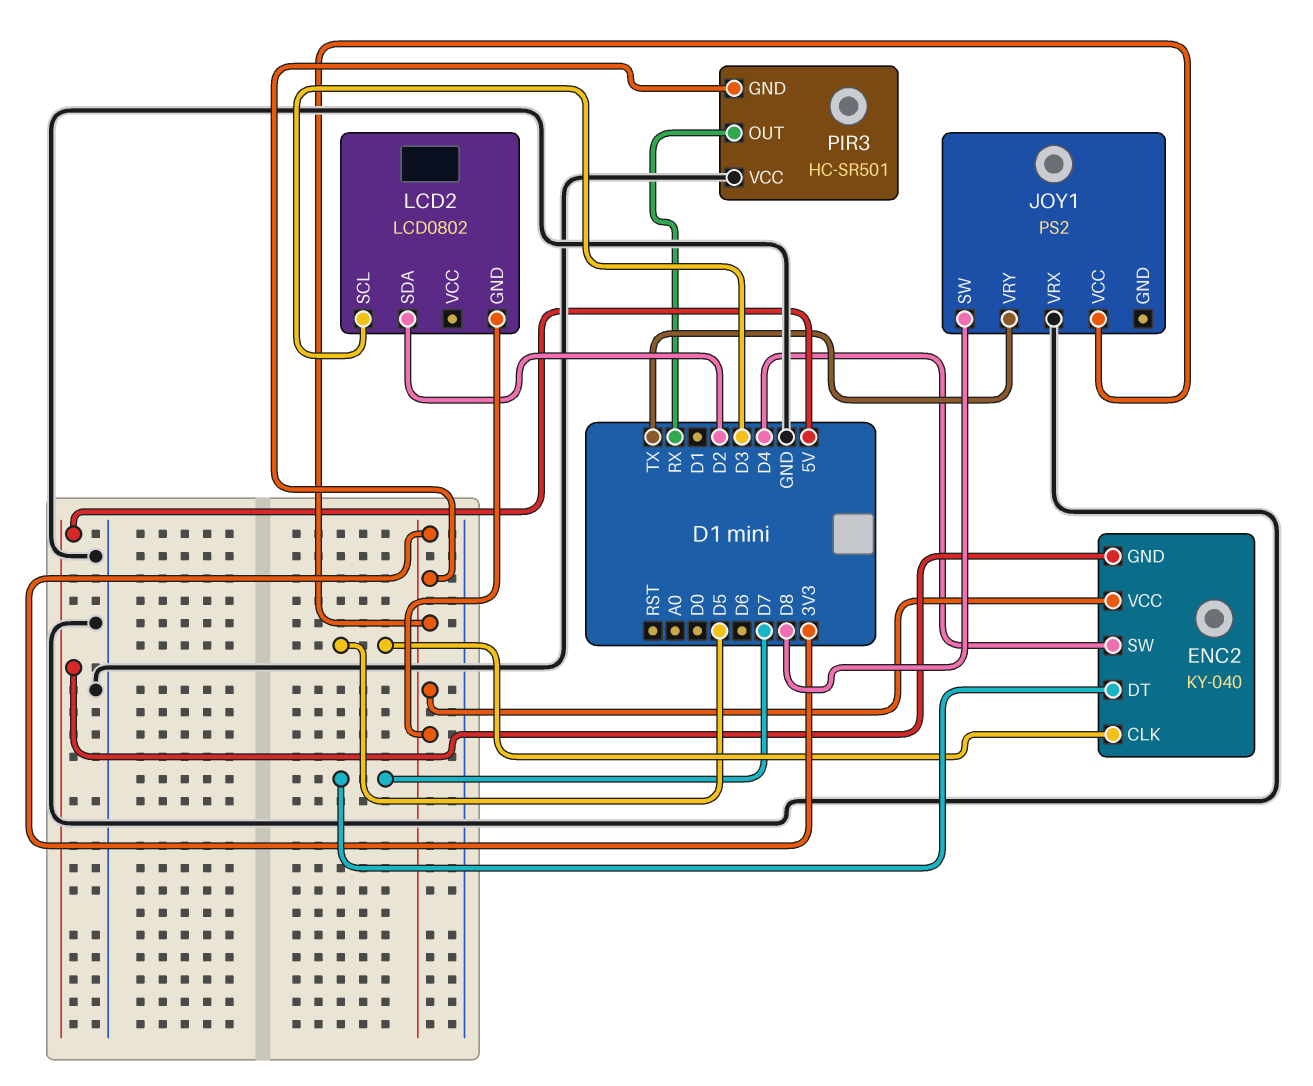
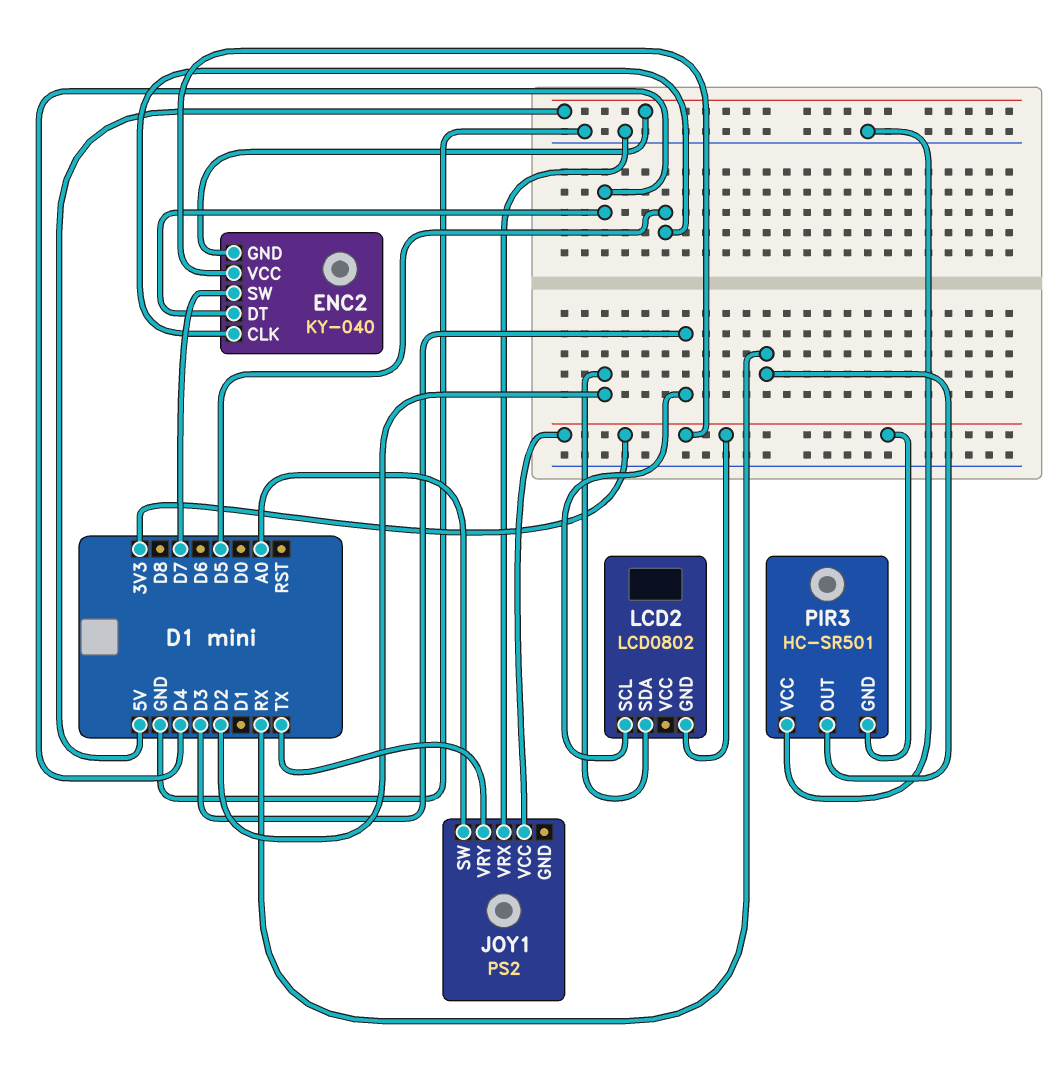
ENC2 pin DT: D7 -> D4
ENC2 pin SW: D4 -> D7
JOY1 pin SW: D8 -> A0

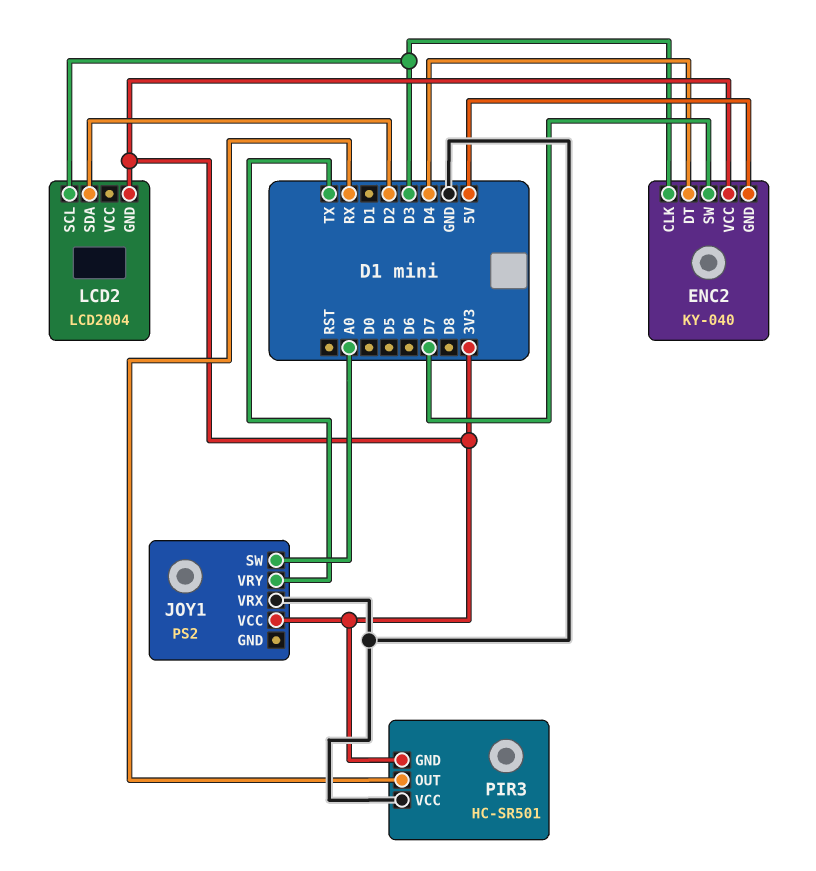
ENC2 pin CLK: D5 -> D3
LCD2: LCD0802 -> LCD2004

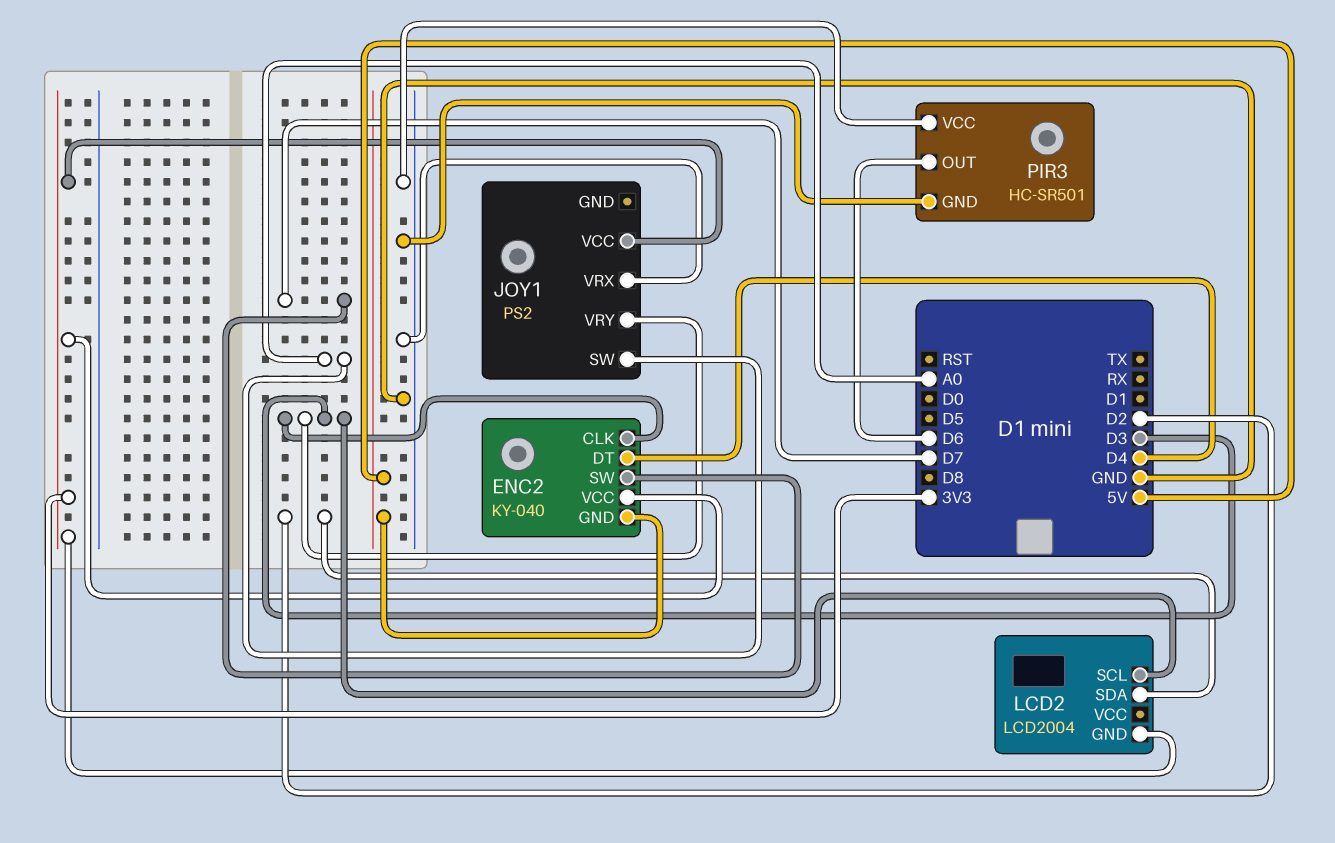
JOY1 pin VRY: TX -> D3
PIR3 pin GND: 3V3 -> GND
PIR3 pin OUT: RX -> D6

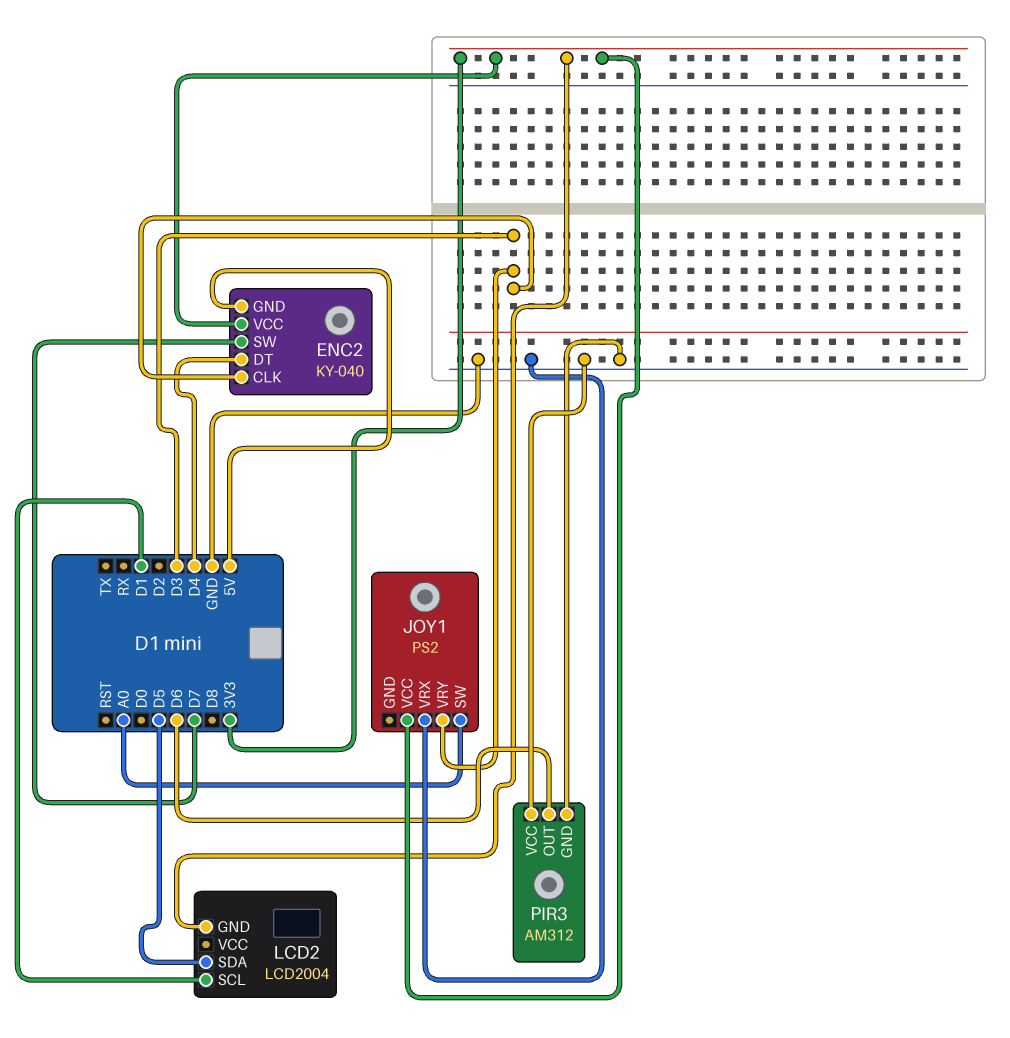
LCD2 pin SCL: D3 -> D1
LCD2 pin SDA: D2 -> D5
PIR3: HC-SR501 -> AM312

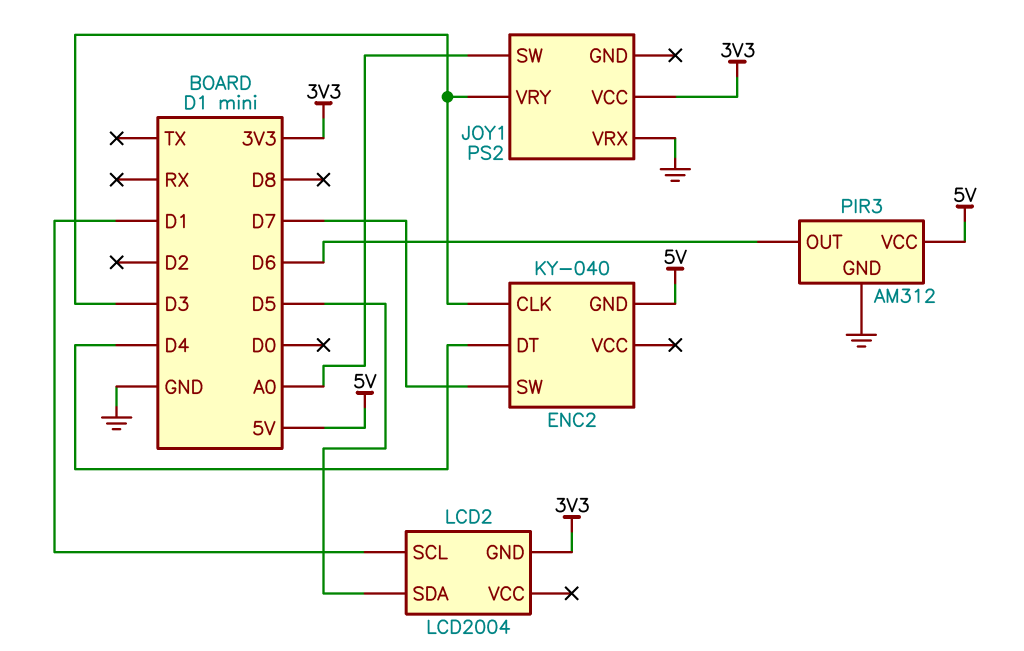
ENC2 pin VCC: 3V3 -> none
PIR3 pin VCC: GND -> 5V

